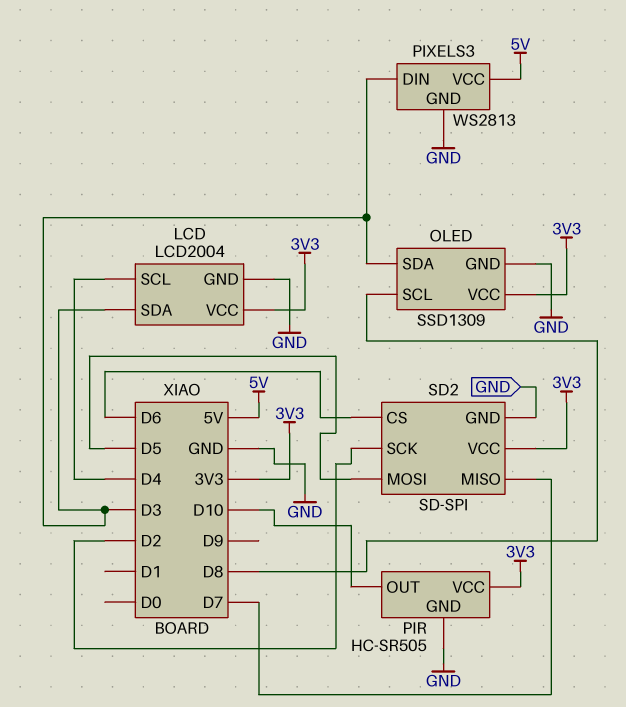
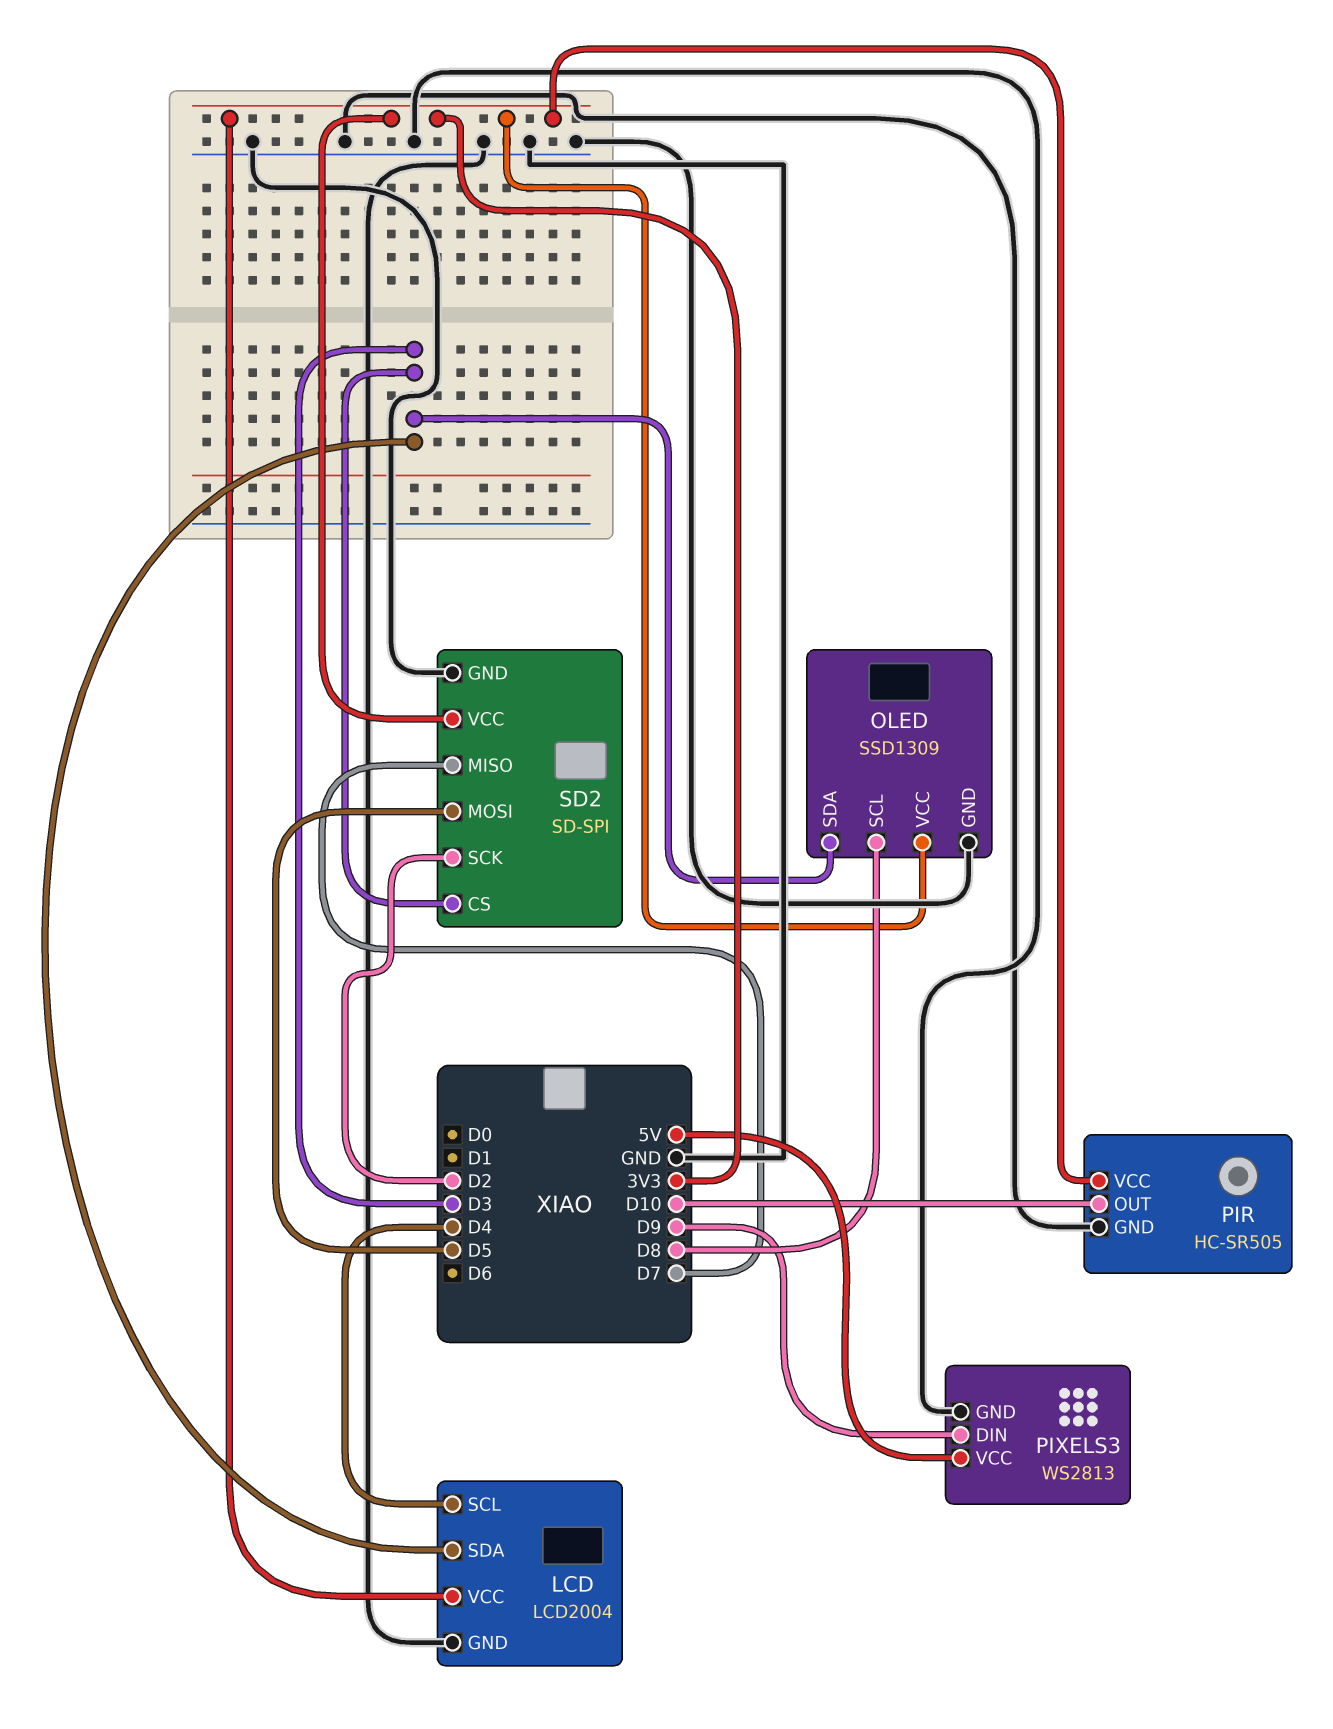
PIXELS3 pin DIN: D3 -> D9
SD2 pin CS: D6 -> D3

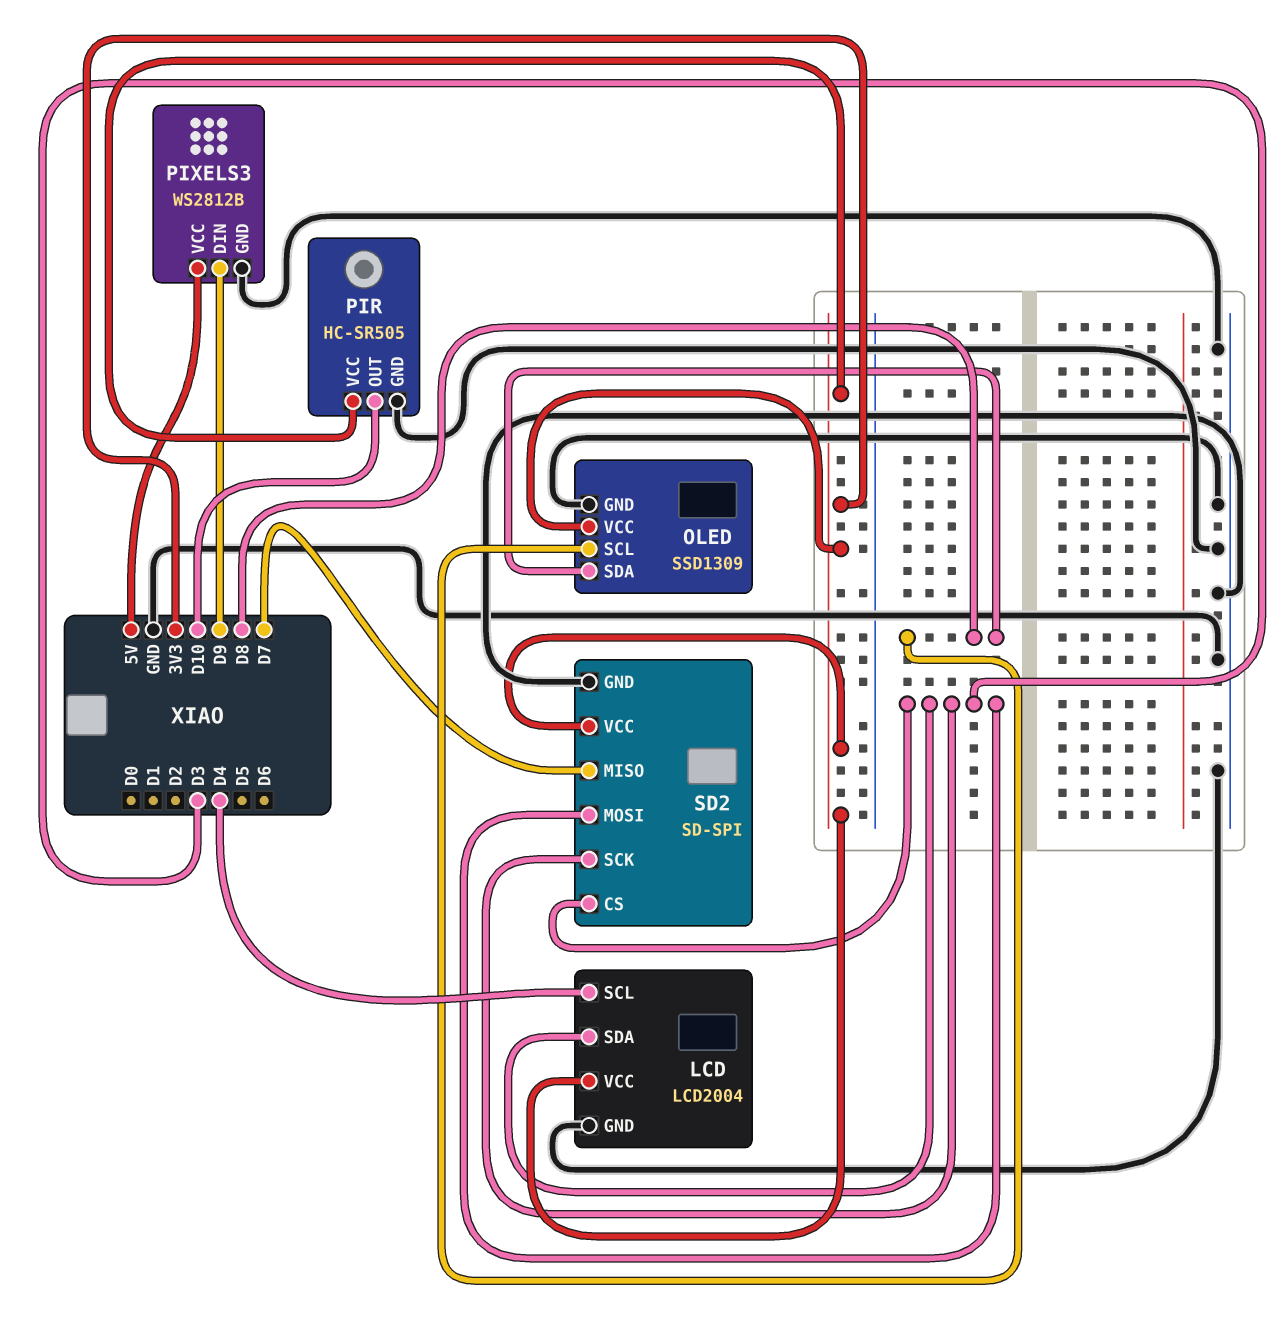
OLED pin SDA: D3 -> D8
PIXELS3: WS2813 -> WS2812B
SD2 pin MOSI: D5 -> D3
SD2 pin SCK: D2 -> D3

